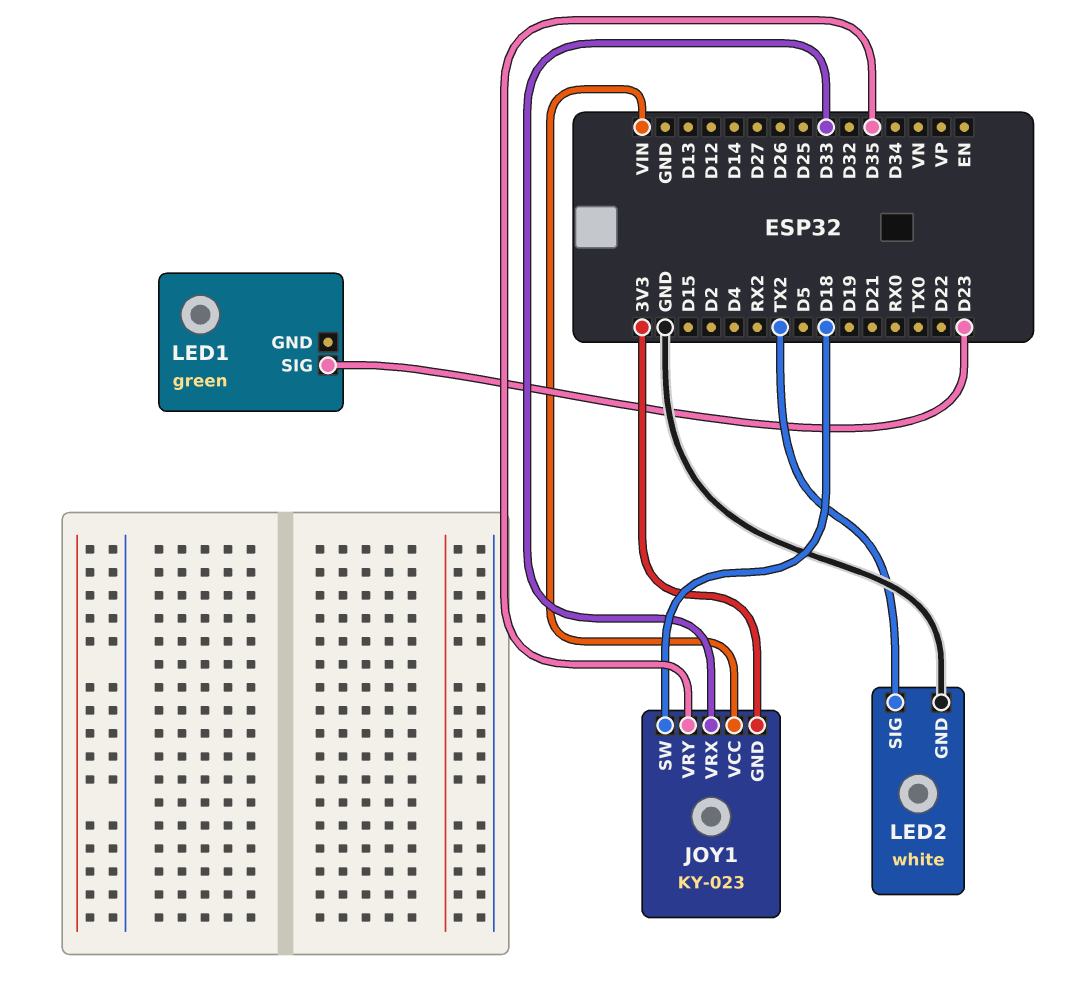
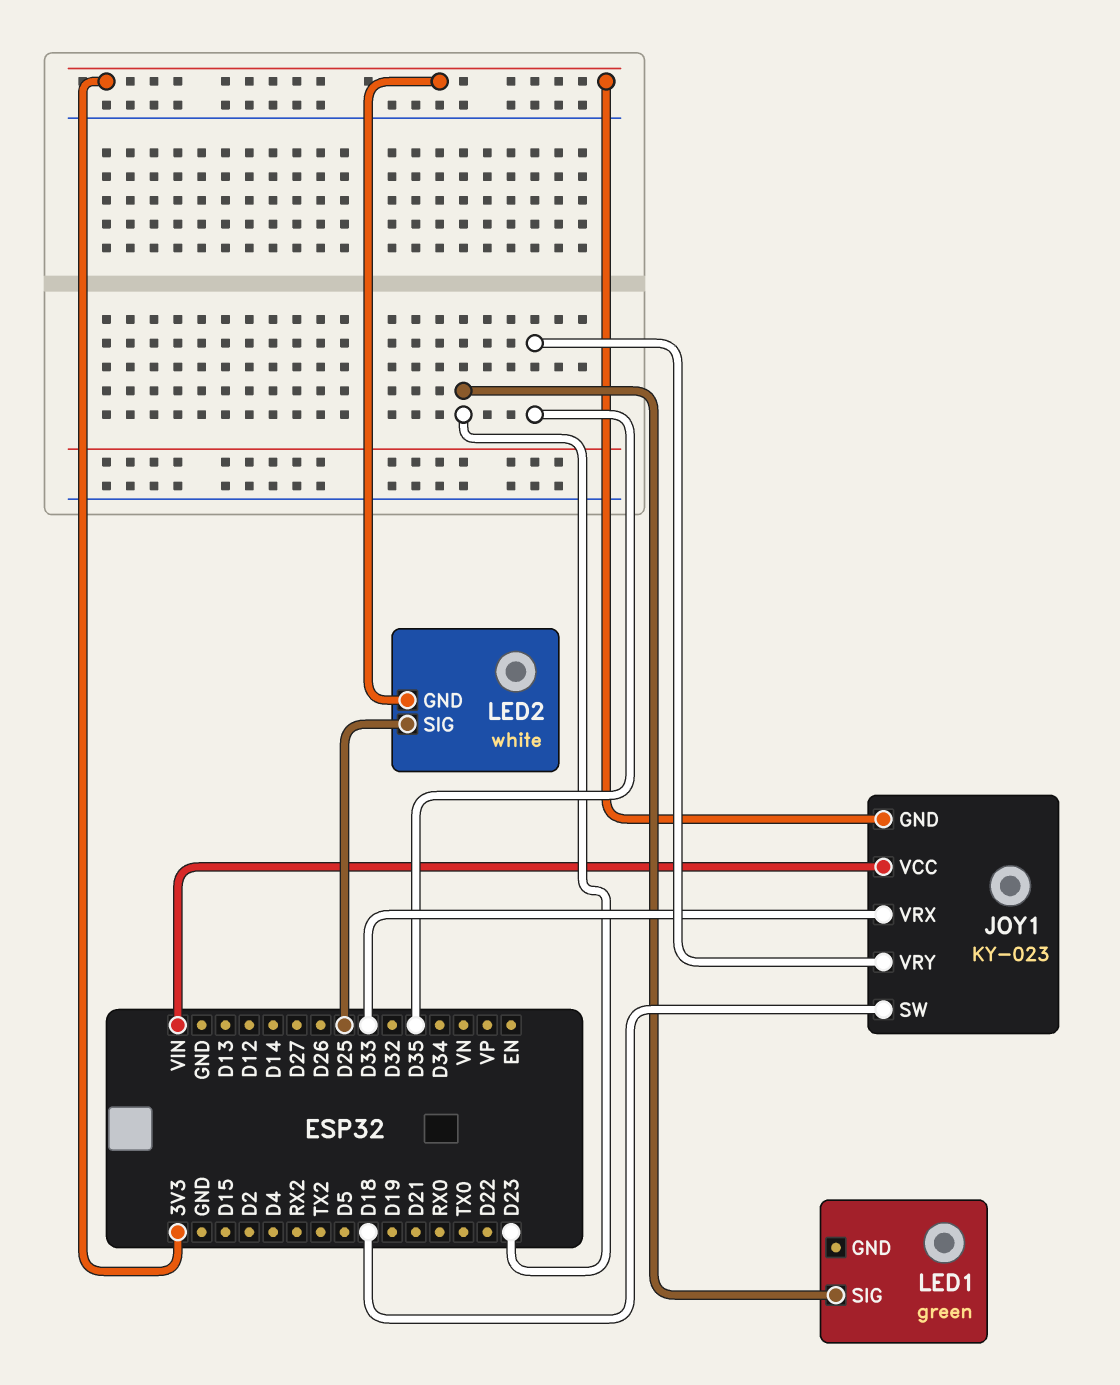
LED2 pin GND: GND -> 3V3
LED2 pin SIG: TX2 -> D25

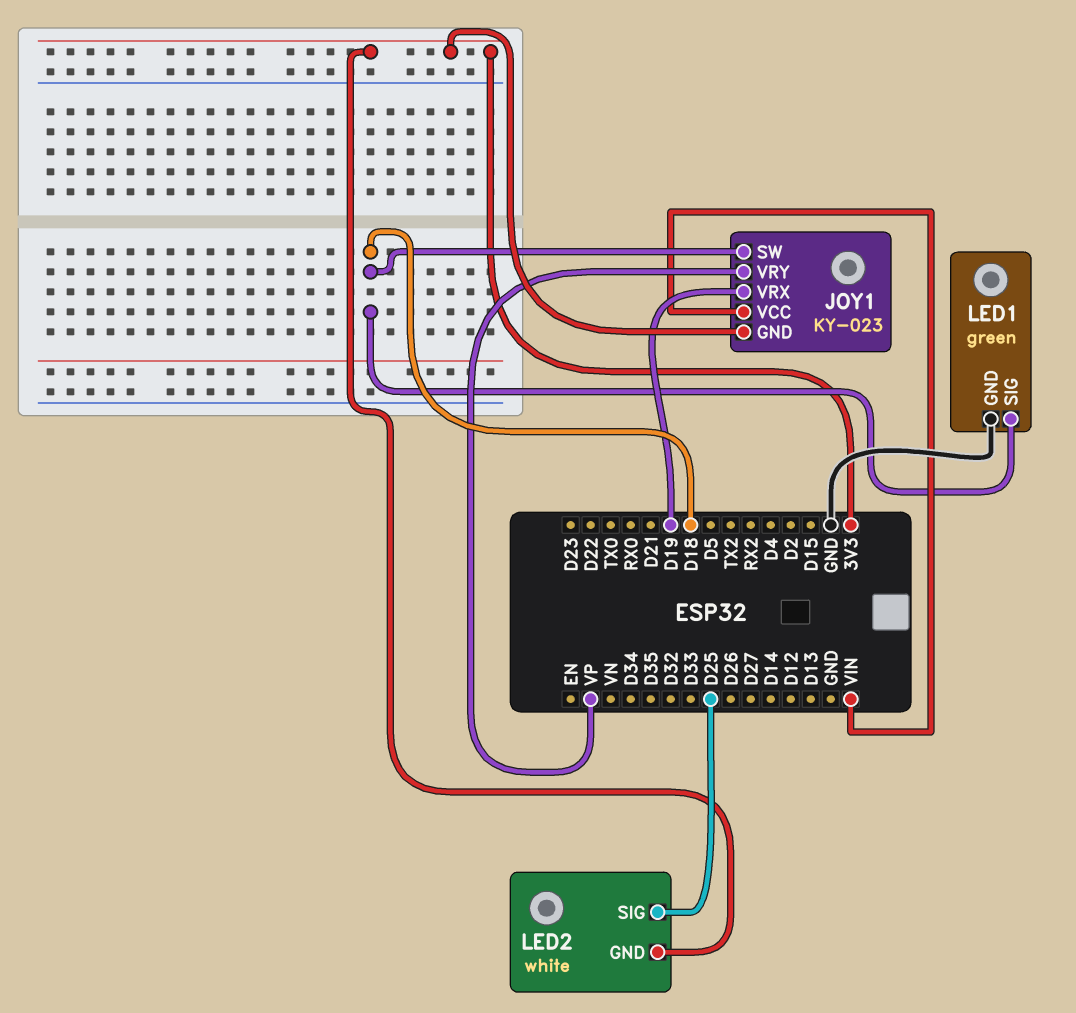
JOY1 pin VRX: D33 -> D19
JOY1 pin VRY: D35 -> VP
LED1 pin GND: none -> GND
LED1 pin SIG: D23 -> D18

